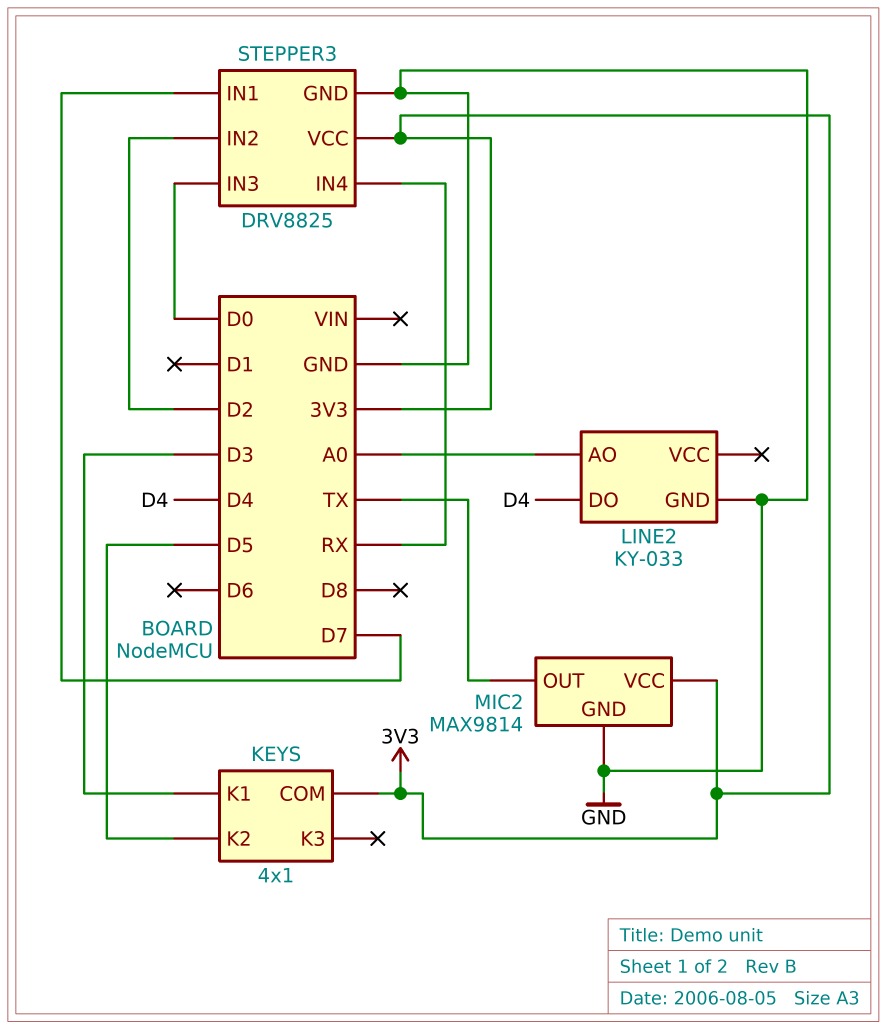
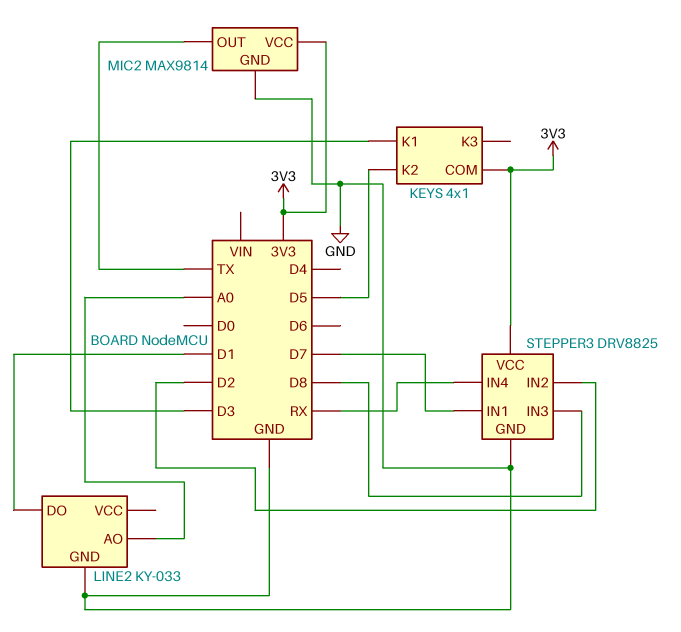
LINE2 pin DO: D4 -> D1
STEPPER3 pin IN3: D0 -> D8

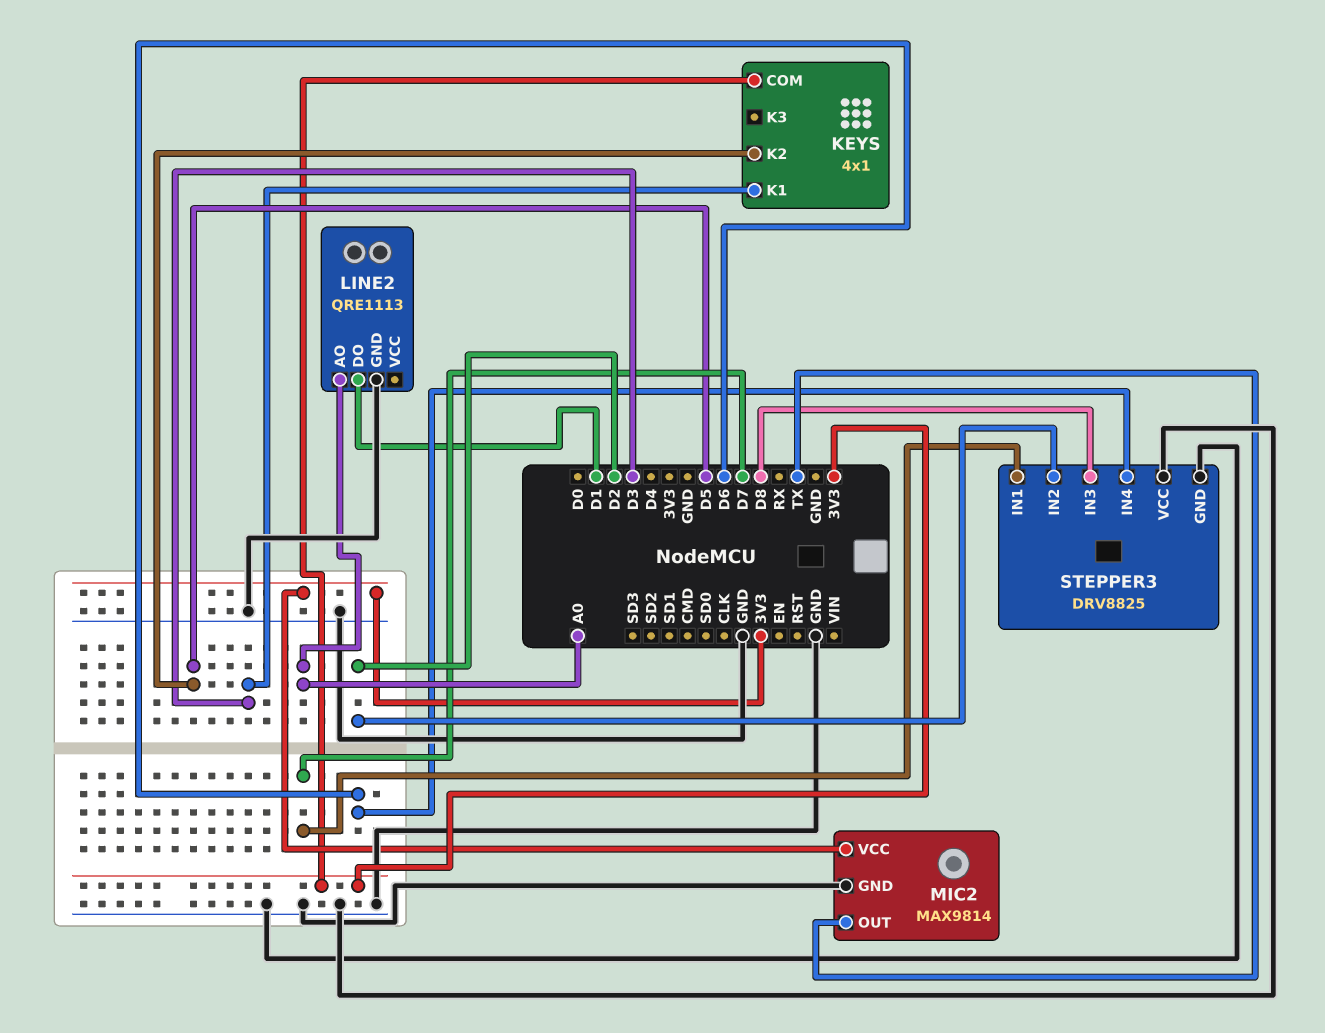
LINE2: KY-033 -> QRE1113
STEPPER3 pin IN4: RX -> D6
STEPPER3 pin VCC: 3V3 -> GND

